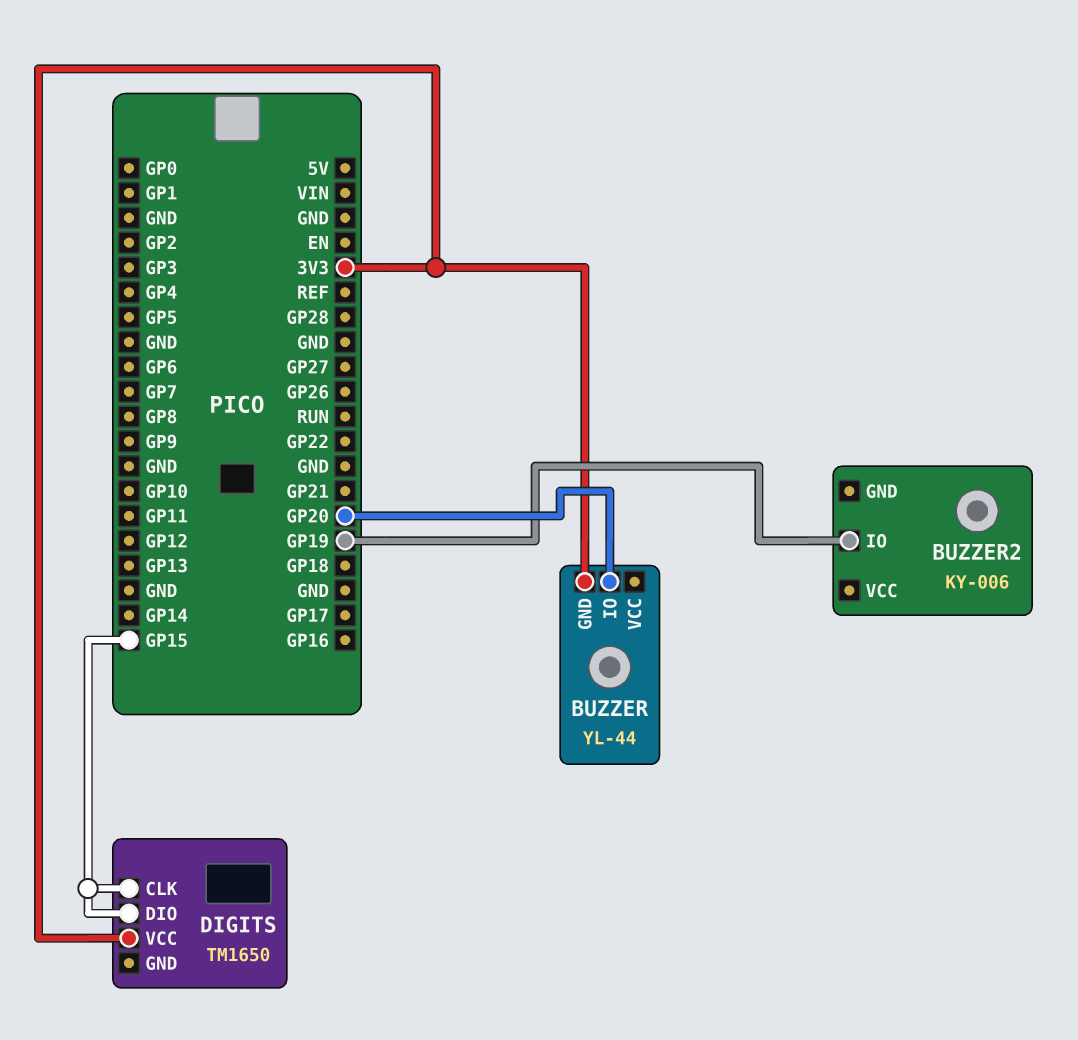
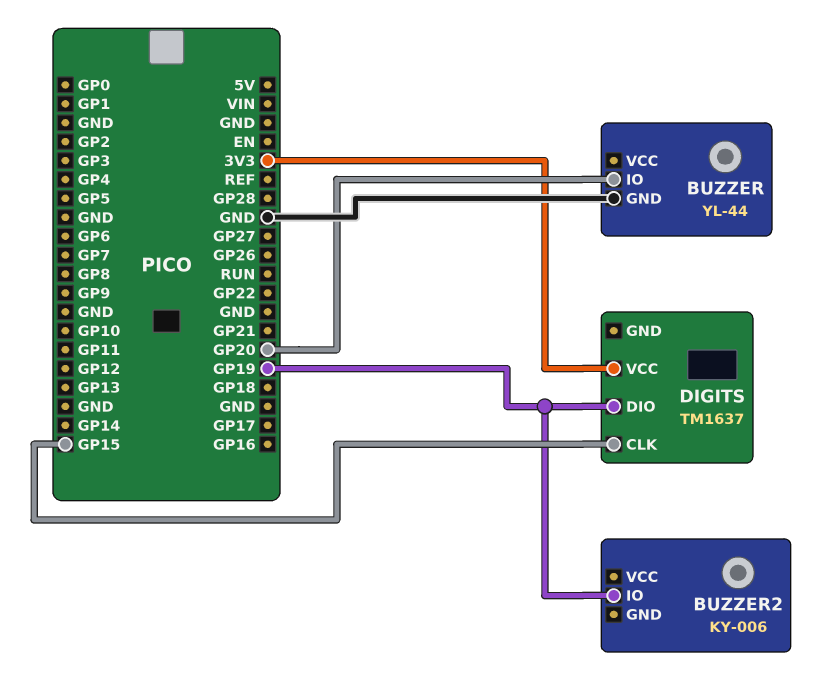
BUZZER pin GND: 3V3 -> GND
DIGITS: TM1650 -> TM1637
DIGITS pin DIO: GP15 -> GP19

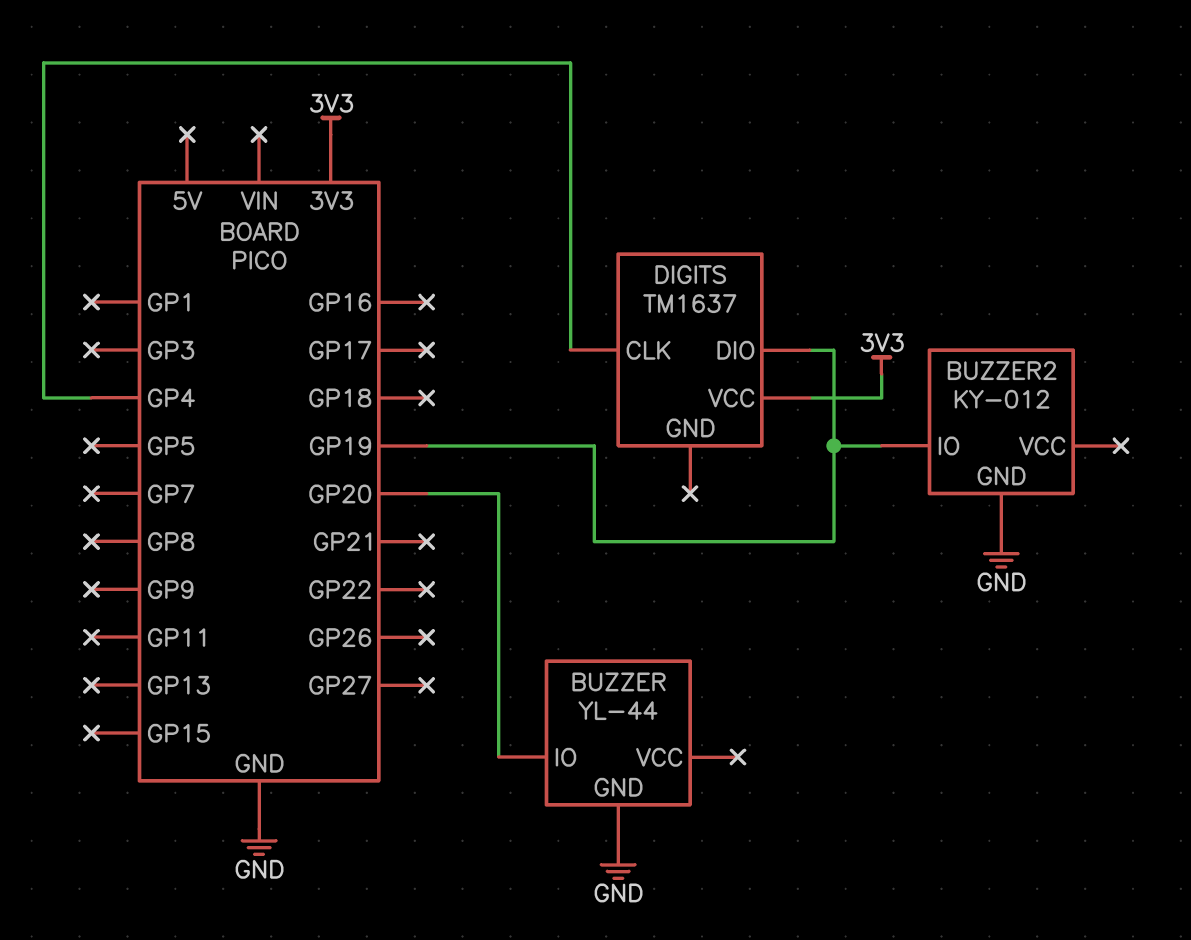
BUZZER2: KY-006 -> KY-012
BUZZER2 pin GND: none -> GND
DIGITS pin CLK: GP15 -> GP4

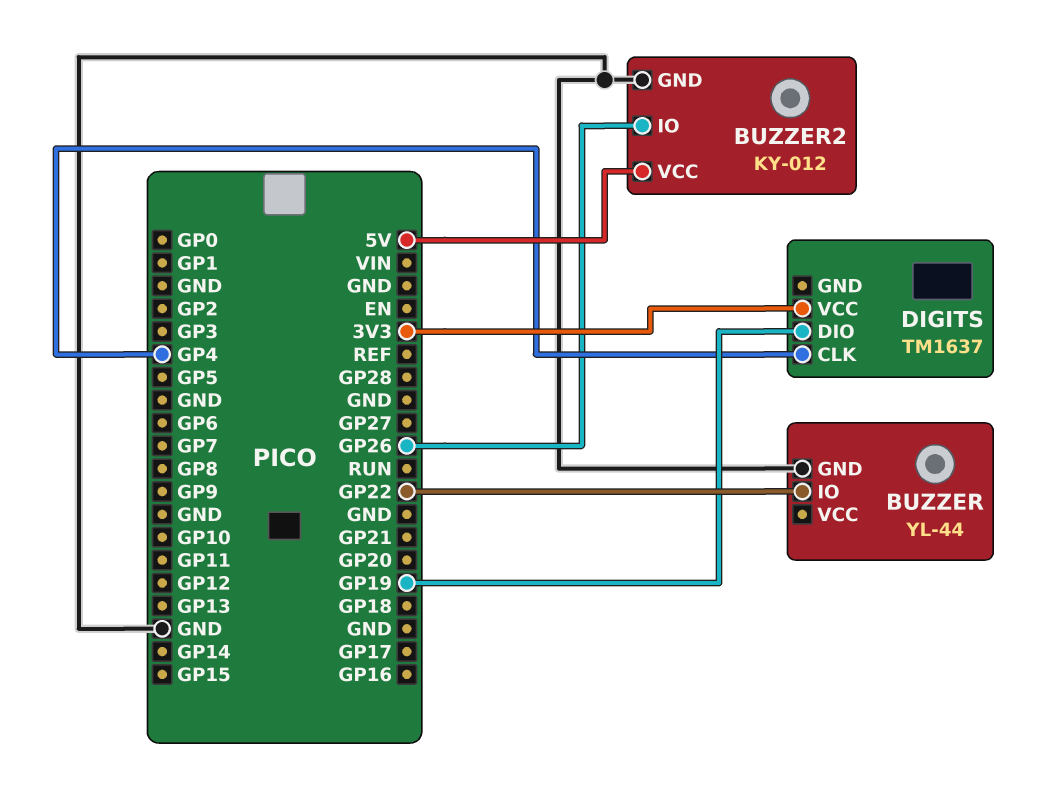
BUZZER pin IO: GP20 -> GP22
BUZZER2 pin IO: GP19 -> GP26
BUZZER2 pin VCC: none -> 5V

